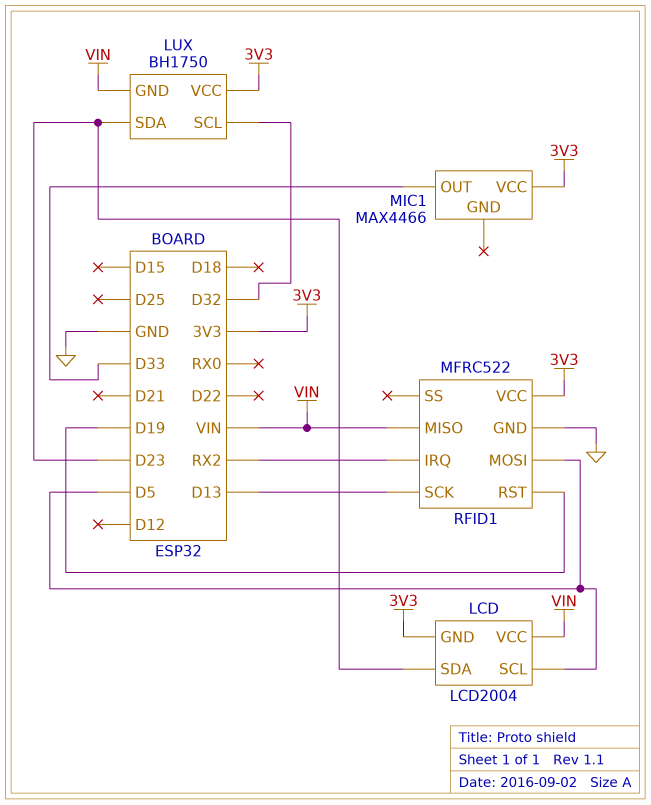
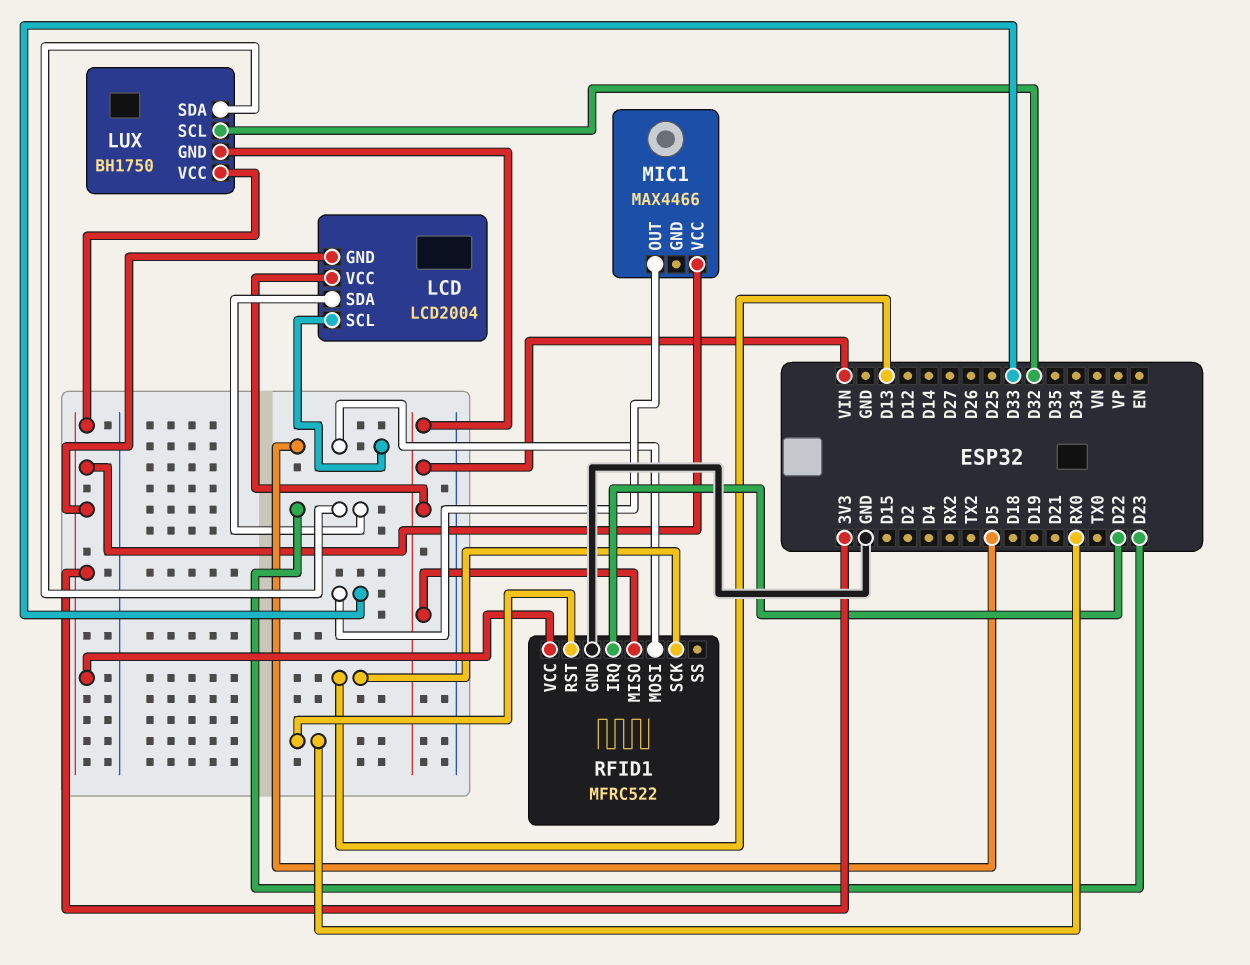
RFID1 pin IRQ: RX2 -> D22
RFID1 pin RST: D19 -> RX0

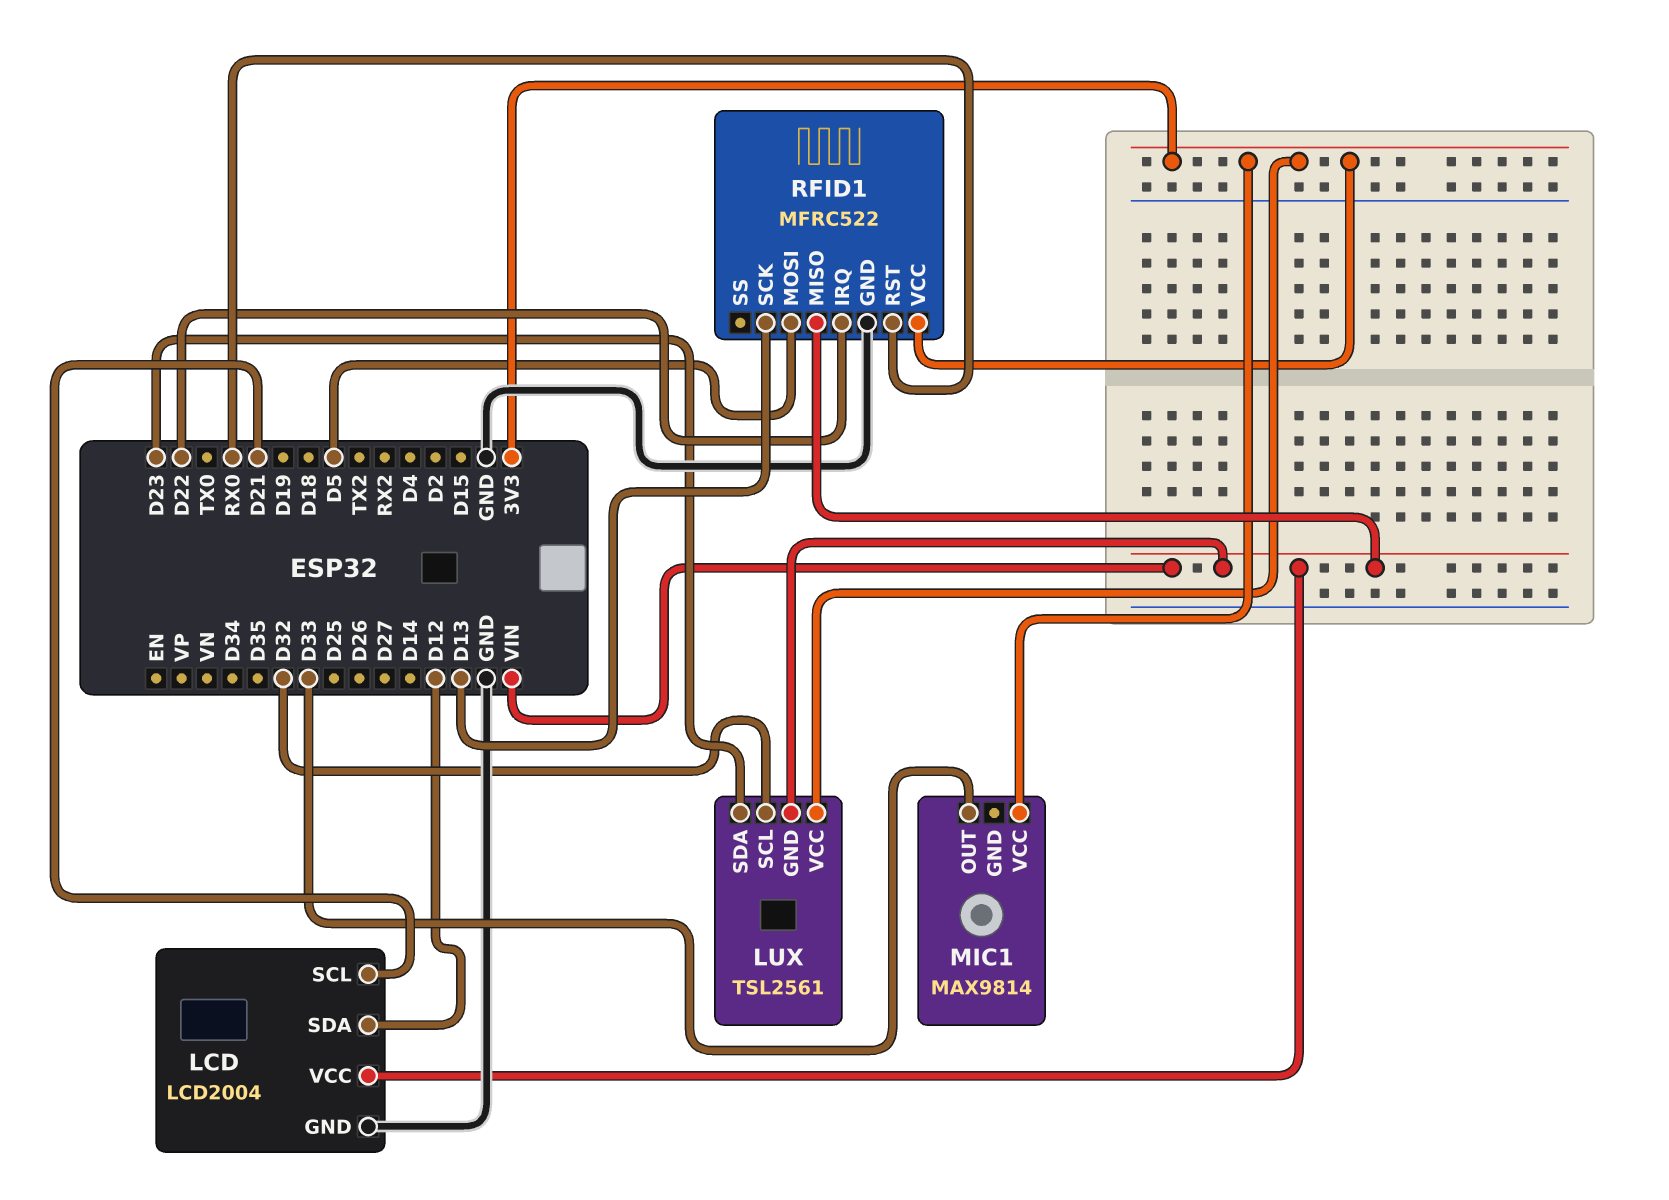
LCD pin GND: 3V3 -> GND
LCD pin SCL: D5 -> D21
LCD pin SDA: D23 -> D12
LUX: BH1750 -> TSL2561
MIC1: MAX4466 -> MAX9814

